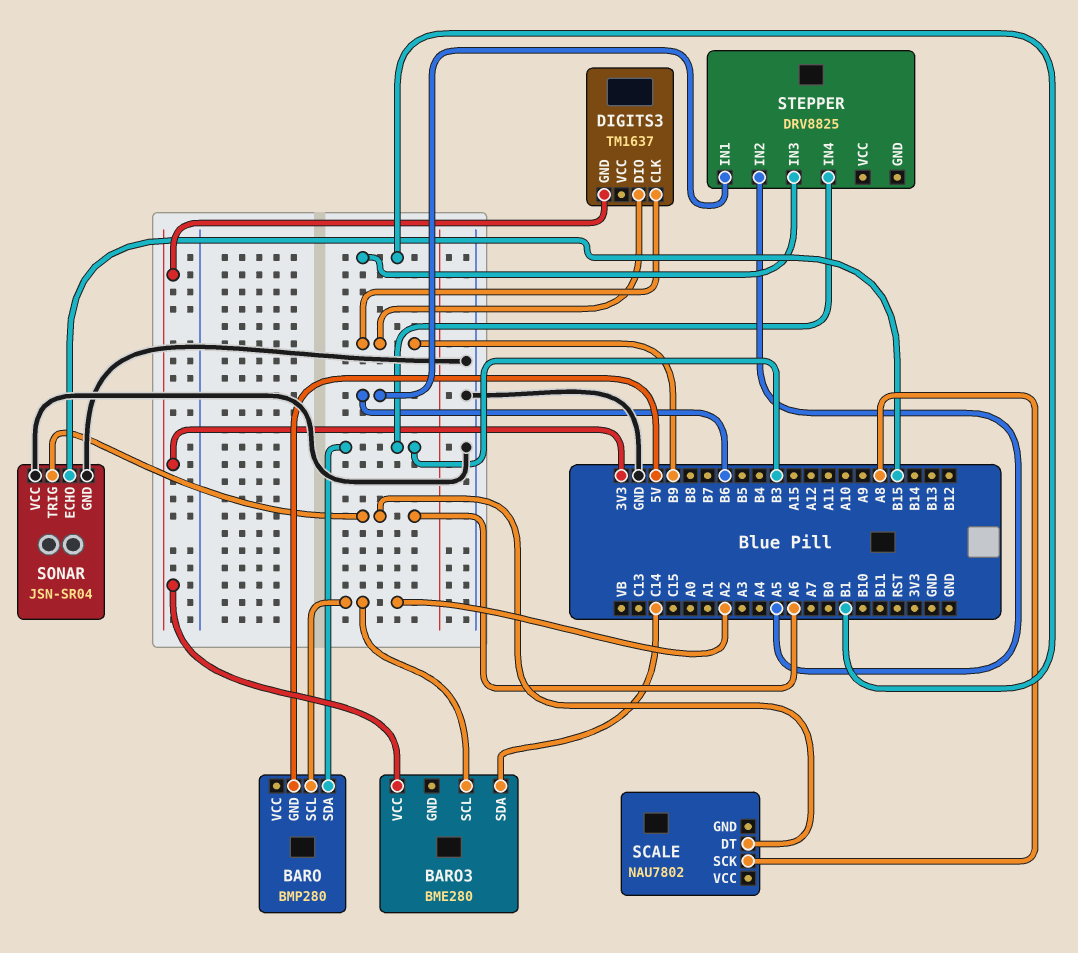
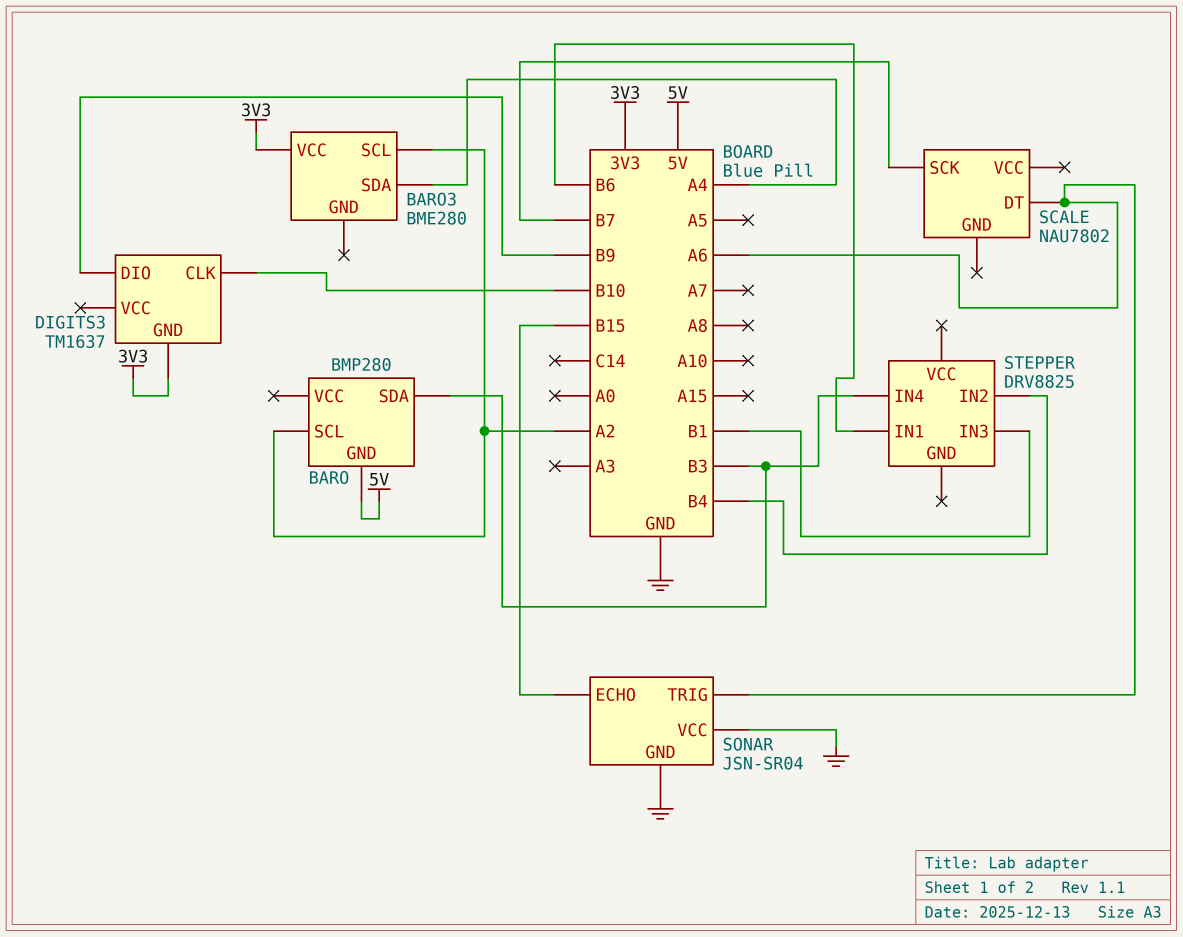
BARO3 pin SDA: C14 -> A4
DIGITS3 pin CLK: B9 -> B10
SCALE pin SCK: A8 -> B7
STEPPER pin IN2: A5 -> B4

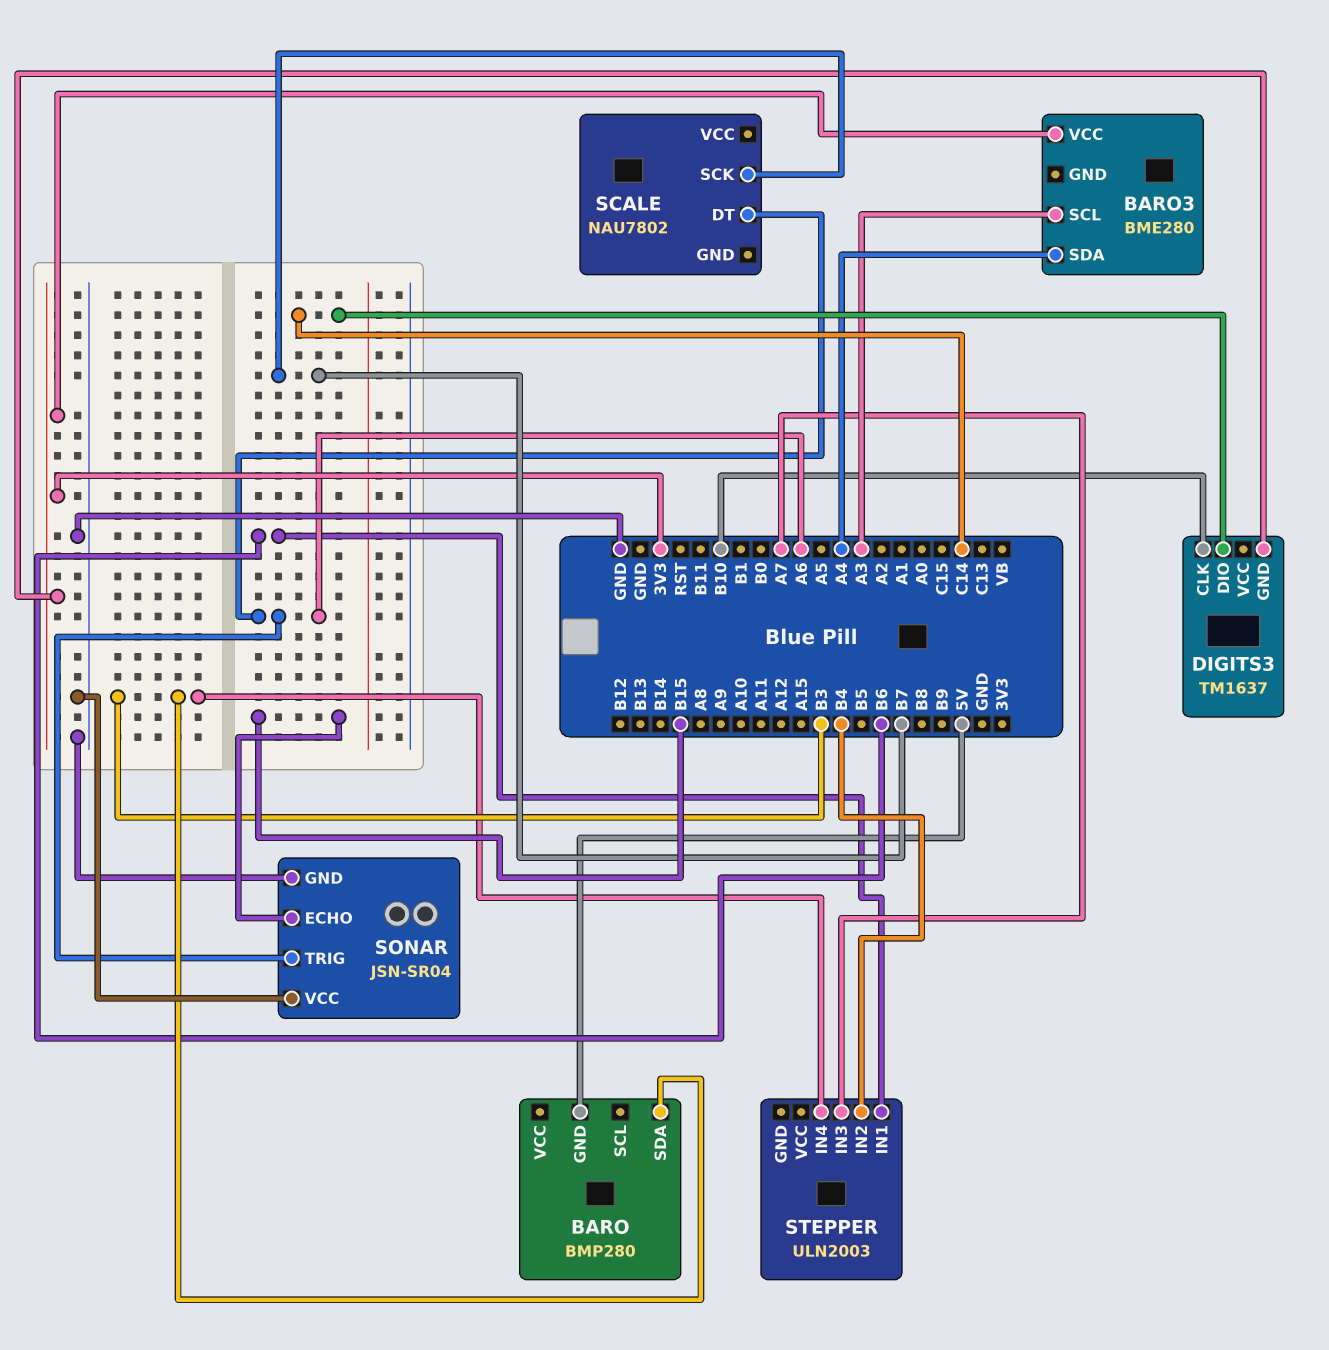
BARO pin SCL: A2 -> none
BARO3 pin SCL: A2 -> A3
DIGITS3 pin DIO: B9 -> C14
STEPPER: DRV8825 -> ULN2003
STEPPER pin IN3: B1 -> A7

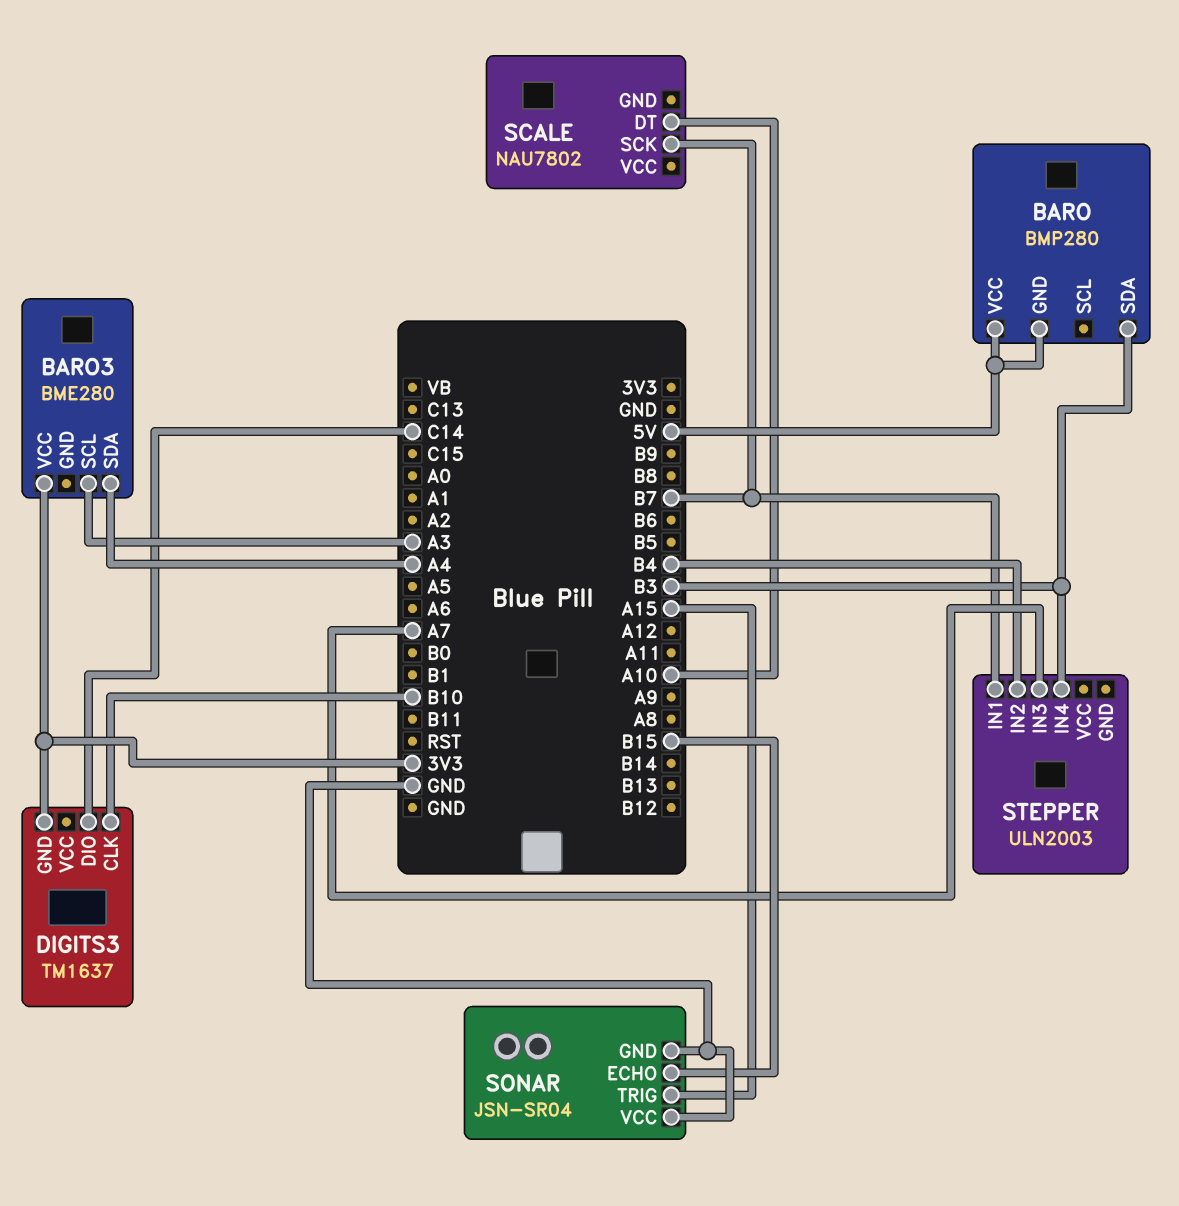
BARO pin VCC: none -> 5V
SCALE pin DT: A6 -> A10
SONAR pin TRIG: A6 -> A15
STEPPER pin IN1: B6 -> B7

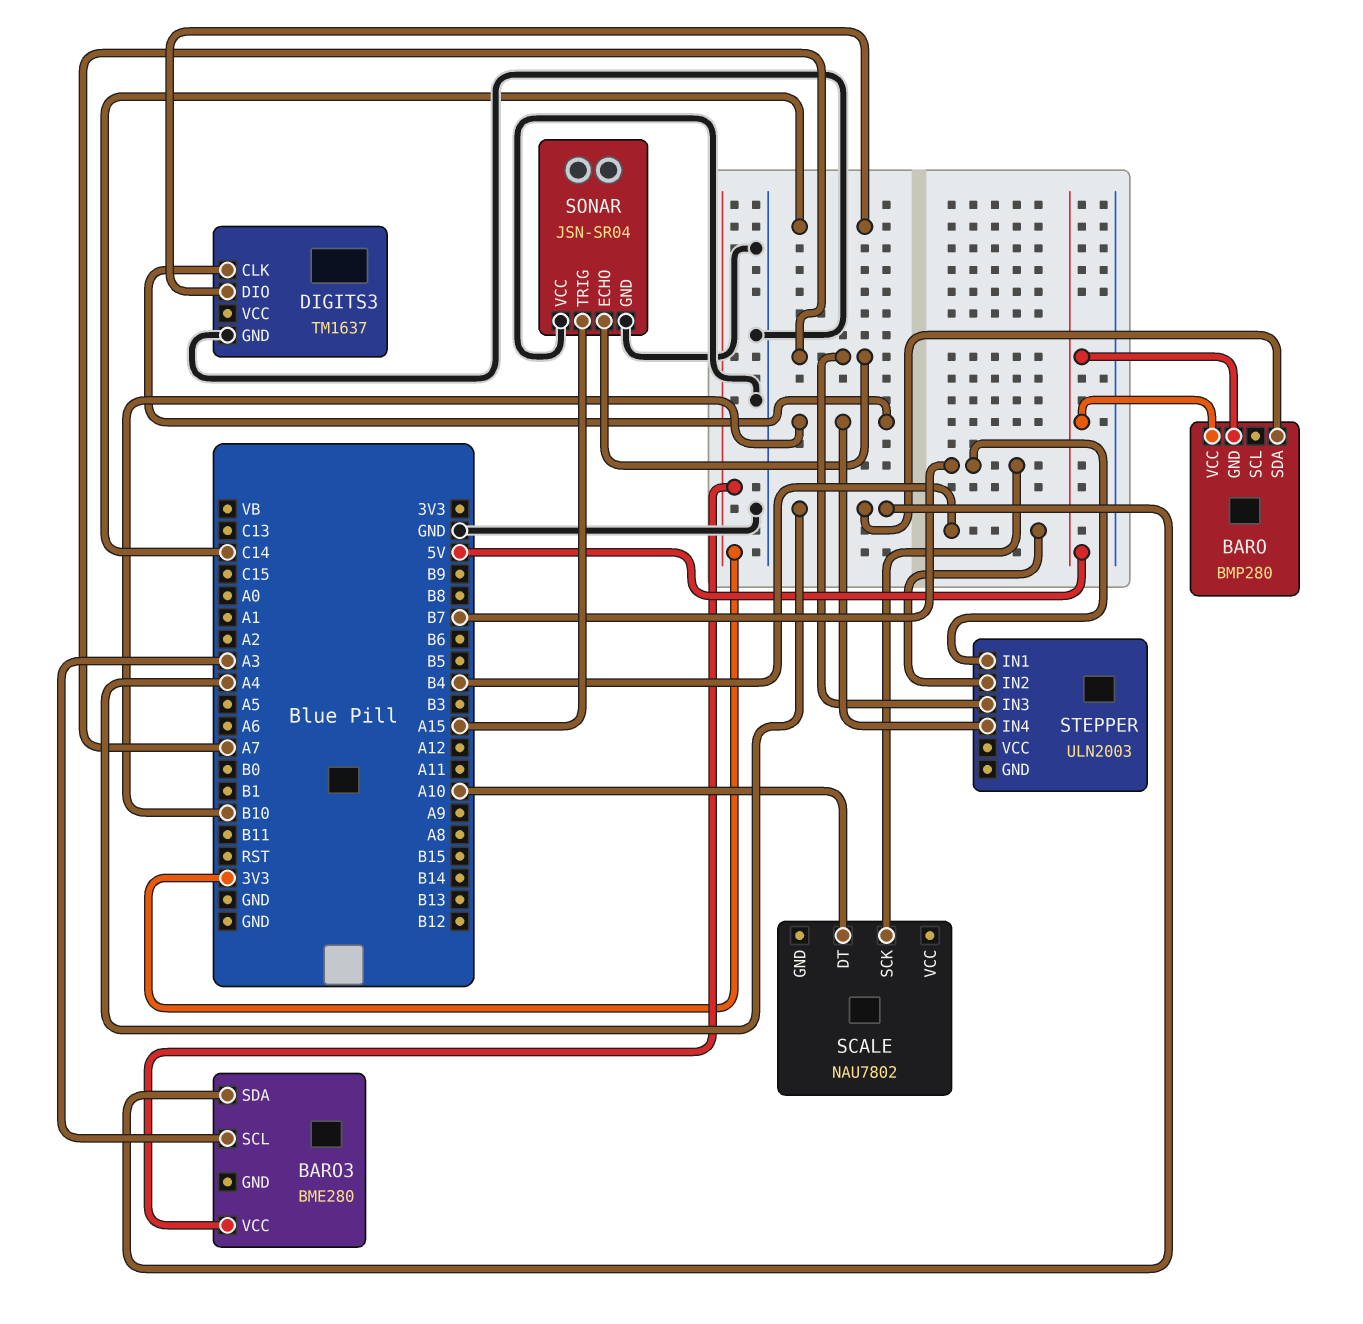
BARO pin SDA: B3 -> A4
DIGITS3 pin GND: 3V3 -> GND
SONAR pin ECHO: B15 -> A7
STEPPER pin IN4: B3 -> B10

